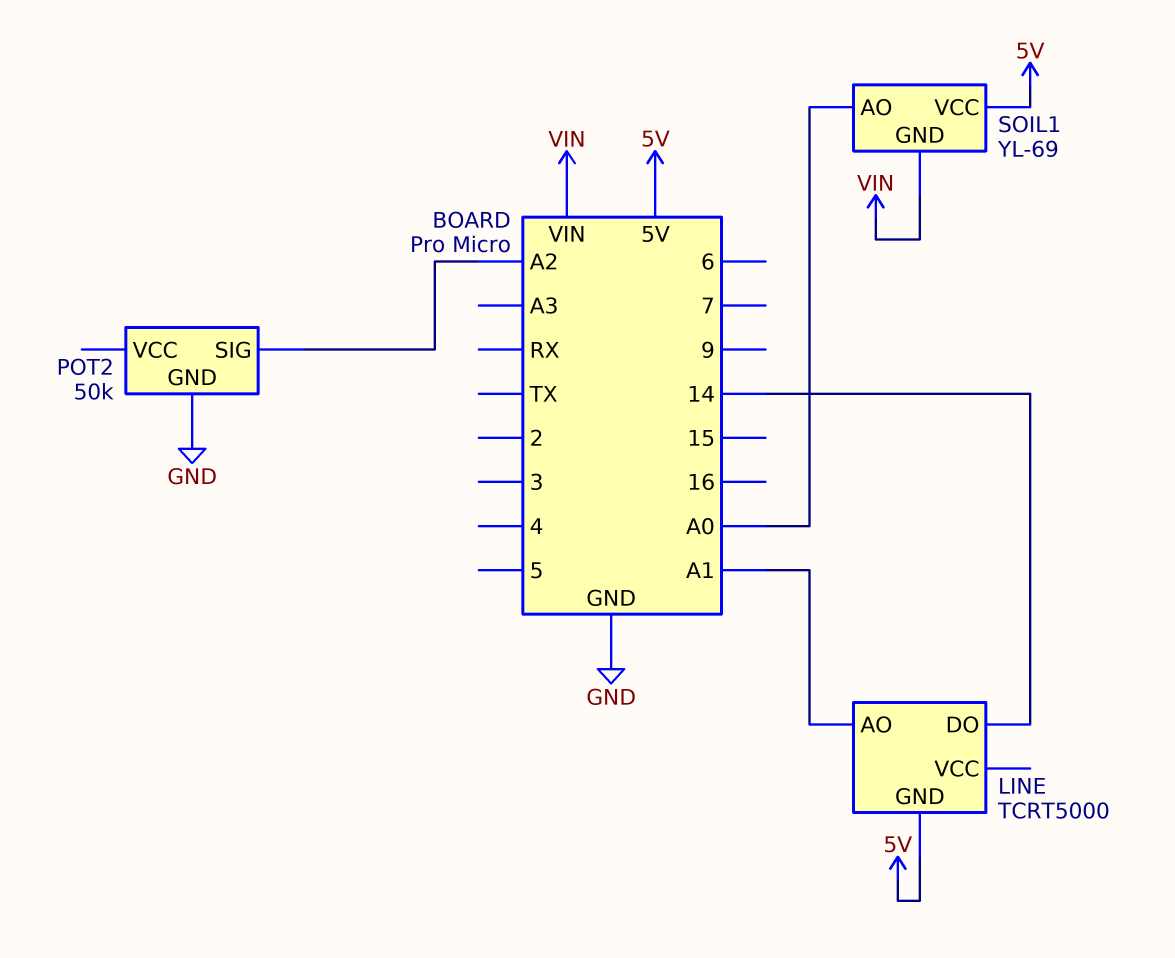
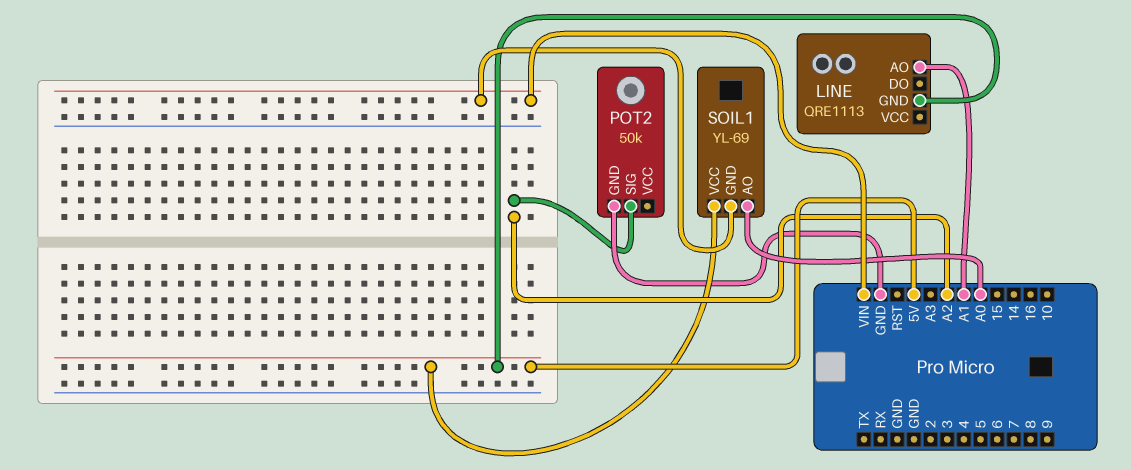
LINE: TCRT5000 -> QRE1113
LINE pin DO: 14 -> none

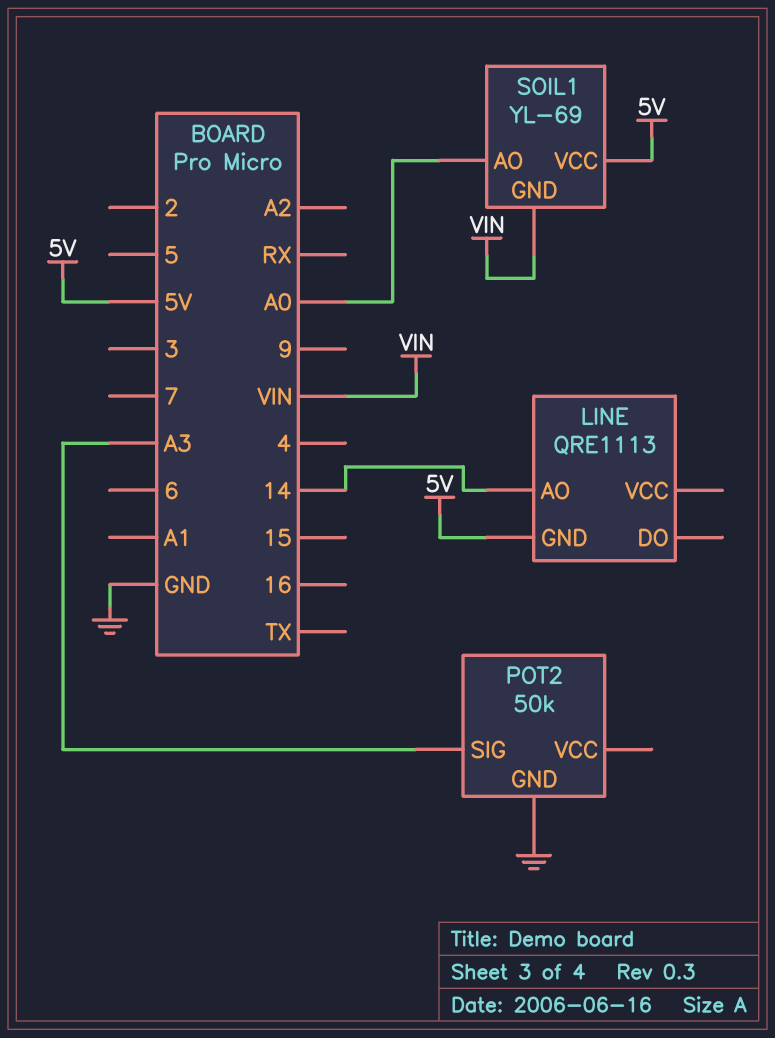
LINE pin AO: A1 -> 14
POT2 pin SIG: A2 -> A3

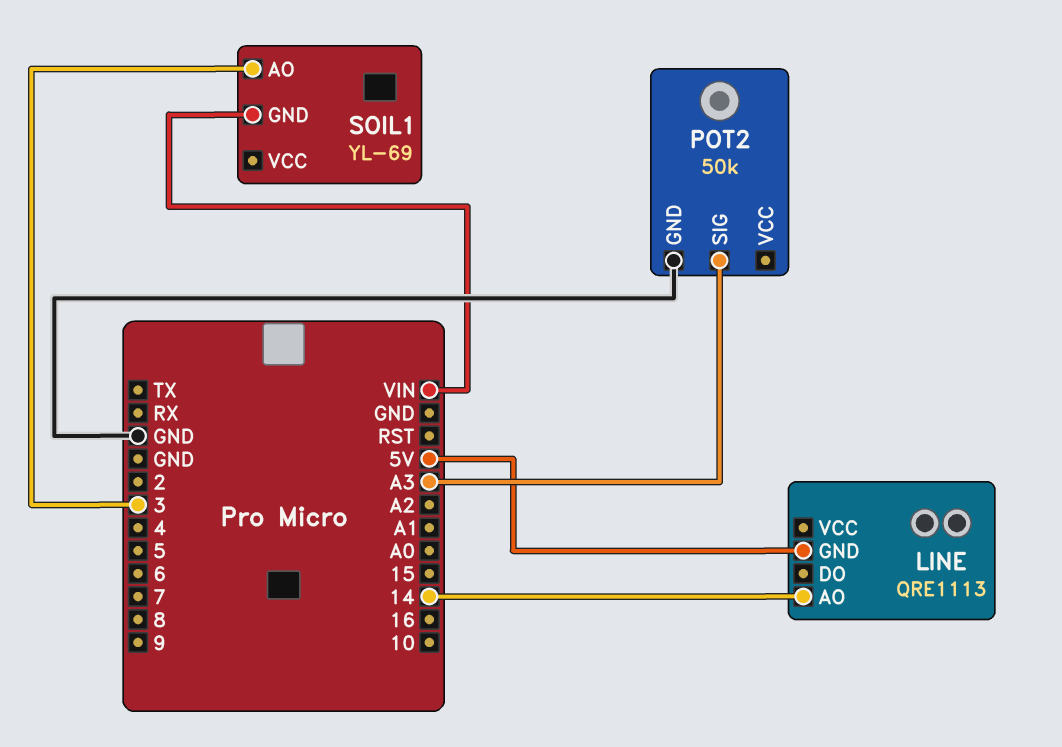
SOIL1 pin AO: A0 -> 3
SOIL1 pin VCC: 5V -> none

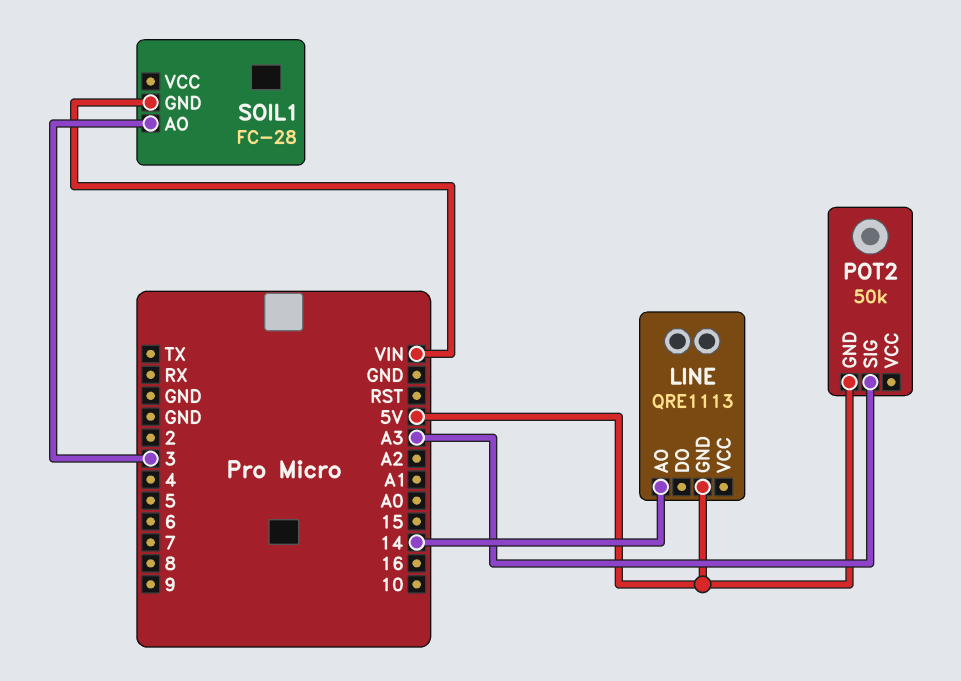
POT2 pin GND: GND -> 5V
SOIL1: YL-69 -> FC-28

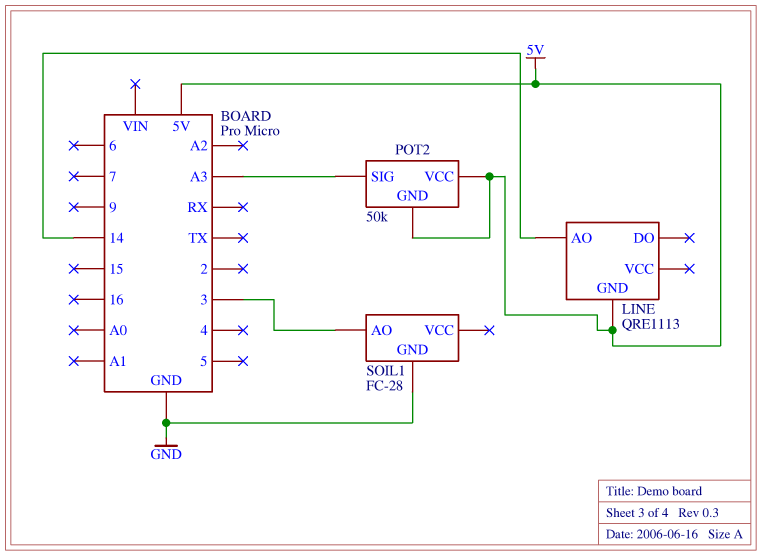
POT2 pin VCC: none -> 5V
SOIL1 pin GND: VIN -> GND

